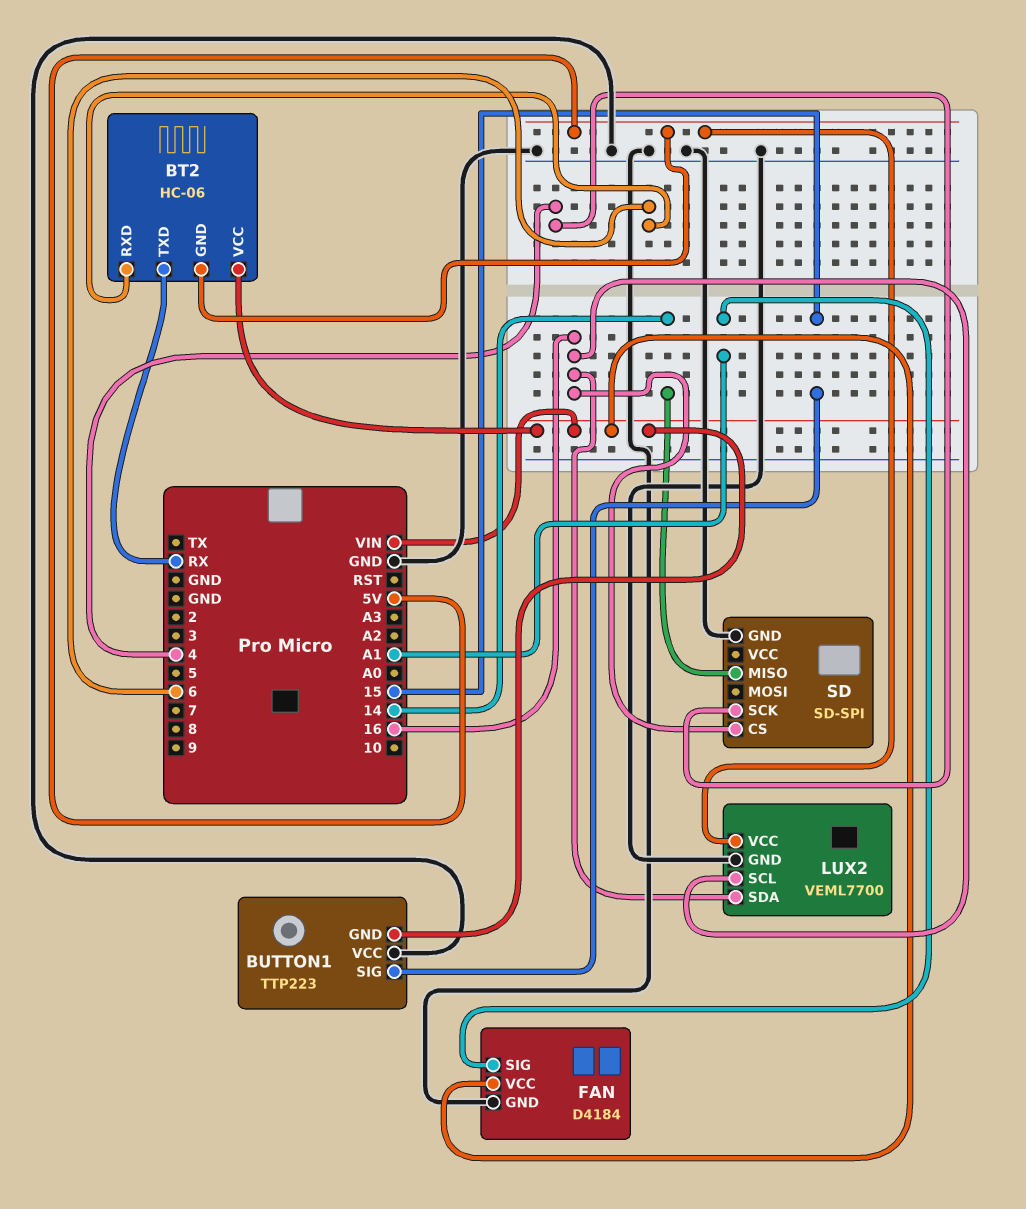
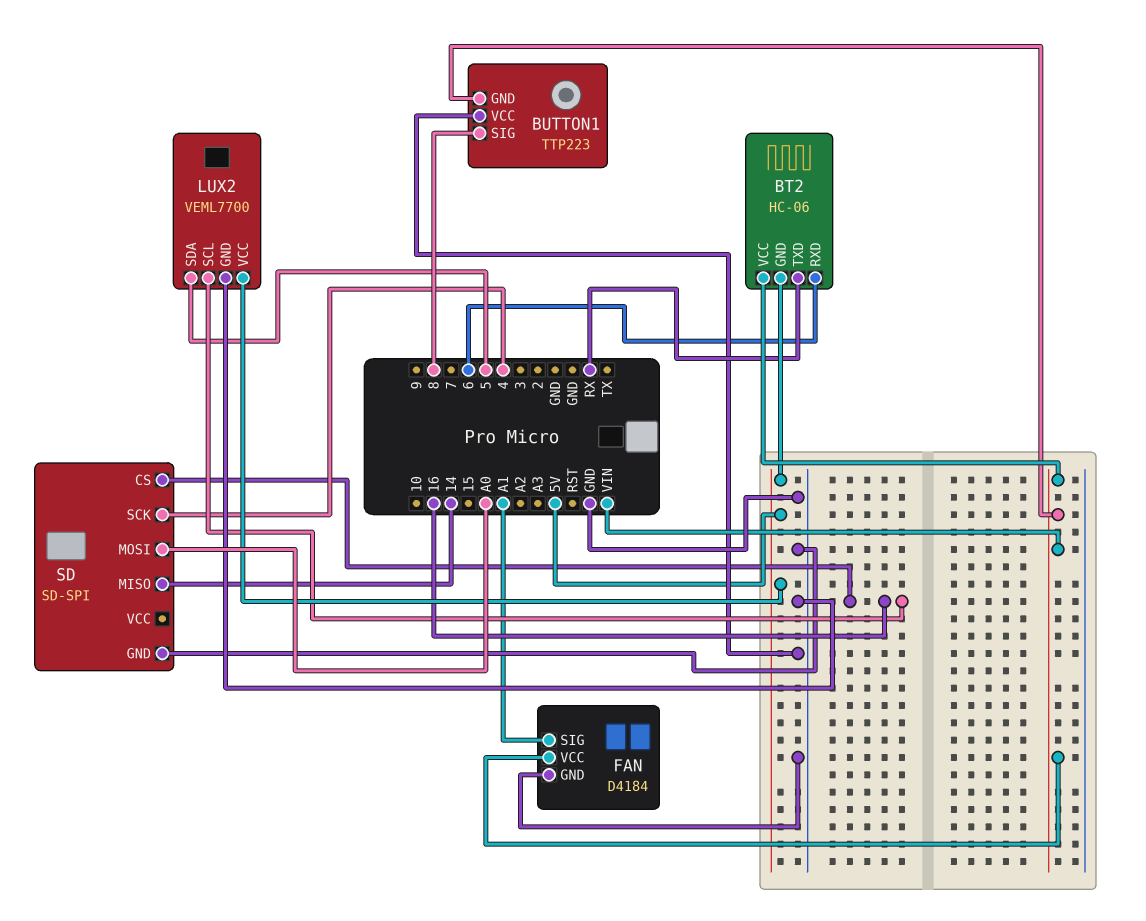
BUTTON1 pin SIG: 15 -> 8
LUX2 pin SDA: 16 -> 5
SD pin MOSI: none -> A0

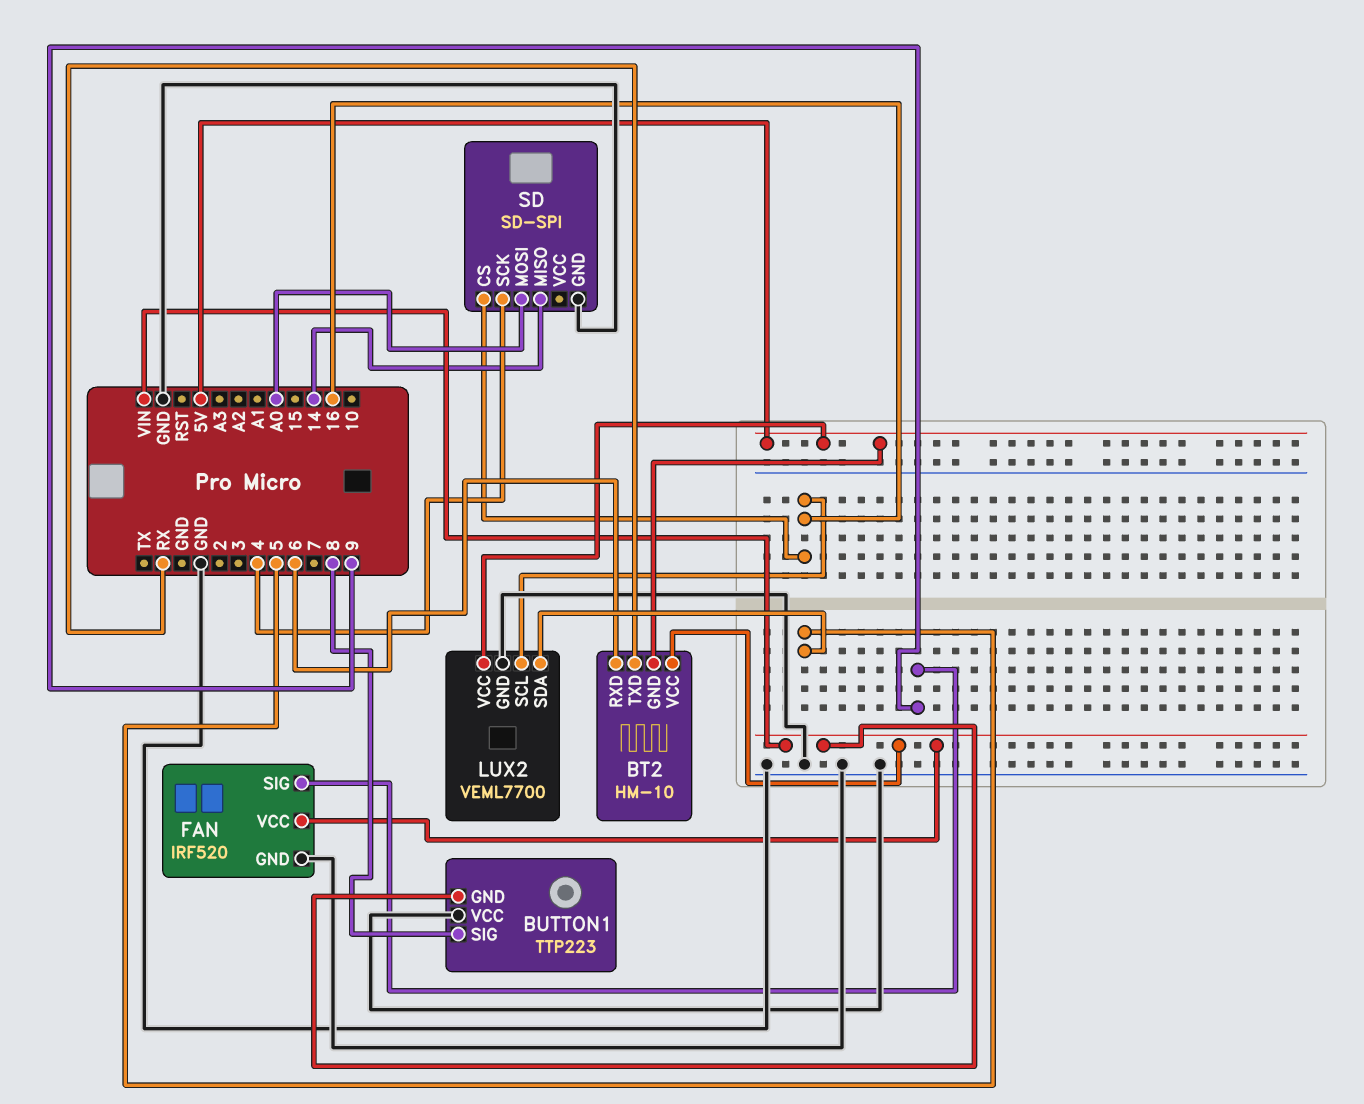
BT2: HC-06 -> HM-10
FAN: D4184 -> IRF520
FAN pin SIG: A1 -> 9

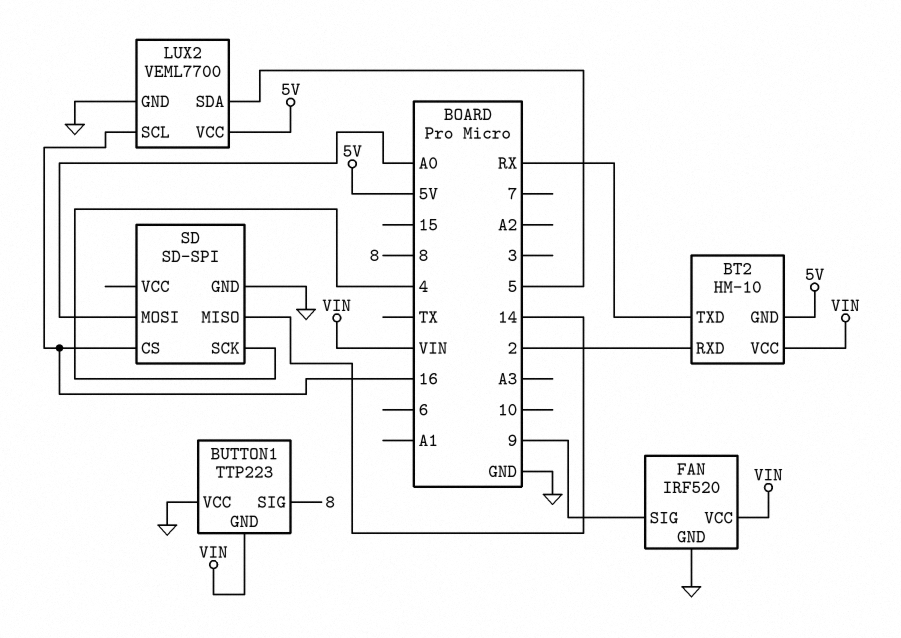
BT2 pin RXD: 6 -> 2

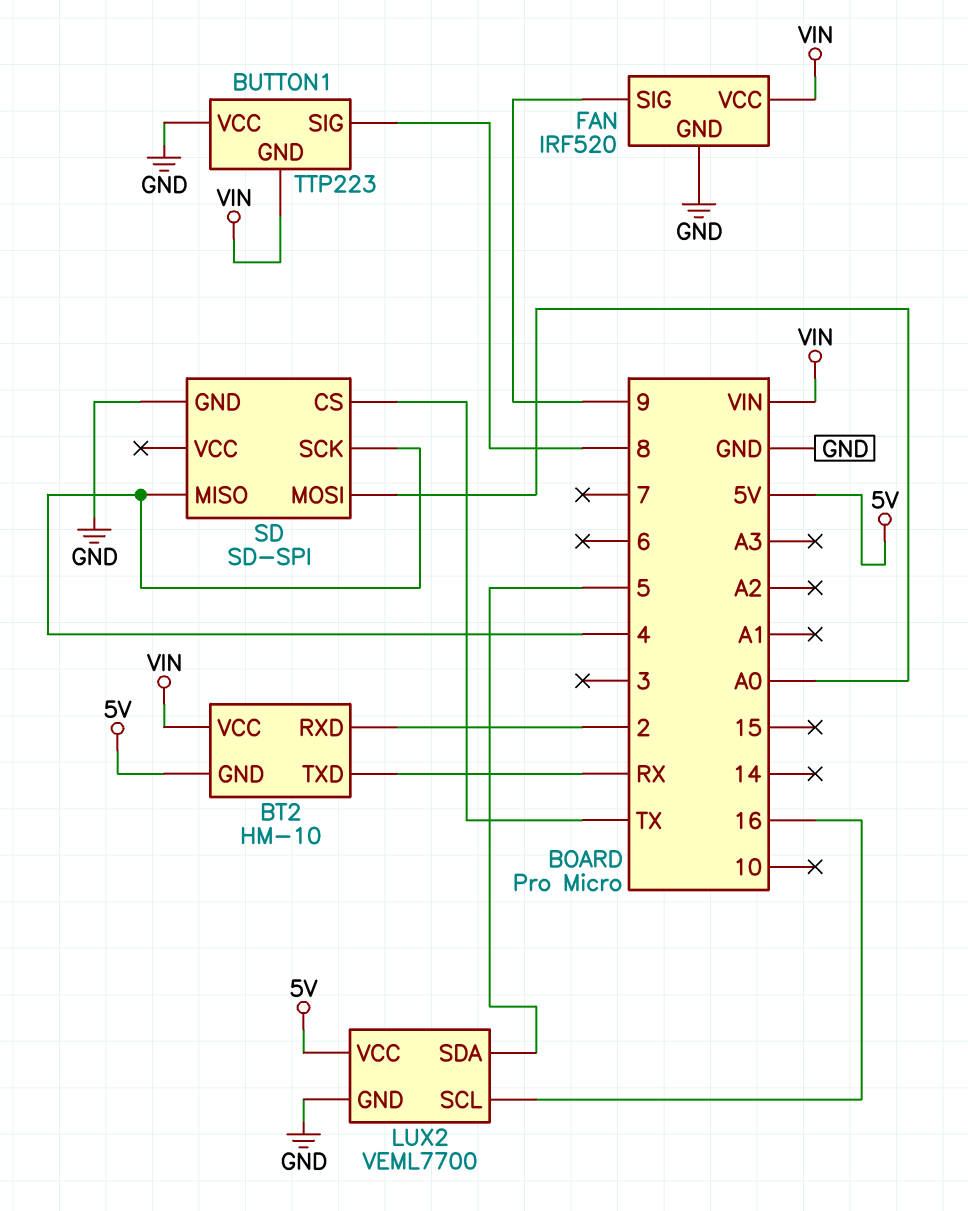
SD pin CS: 16 -> TX
SD pin MISO: 14 -> 4

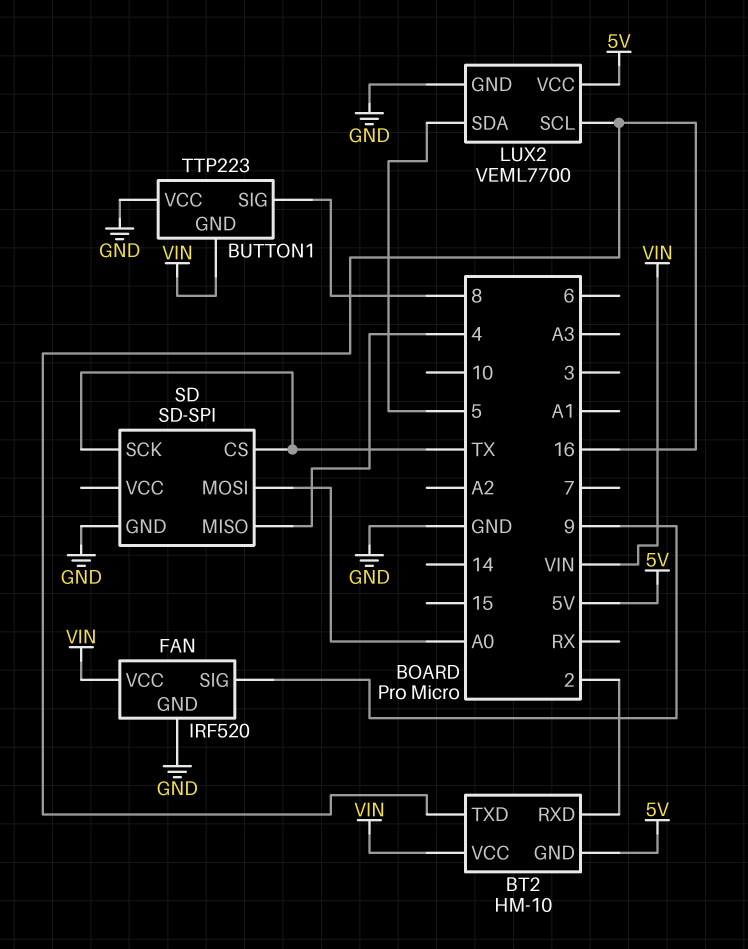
BT2 pin TXD: RX -> 16
SD pin SCK: 4 -> TX

